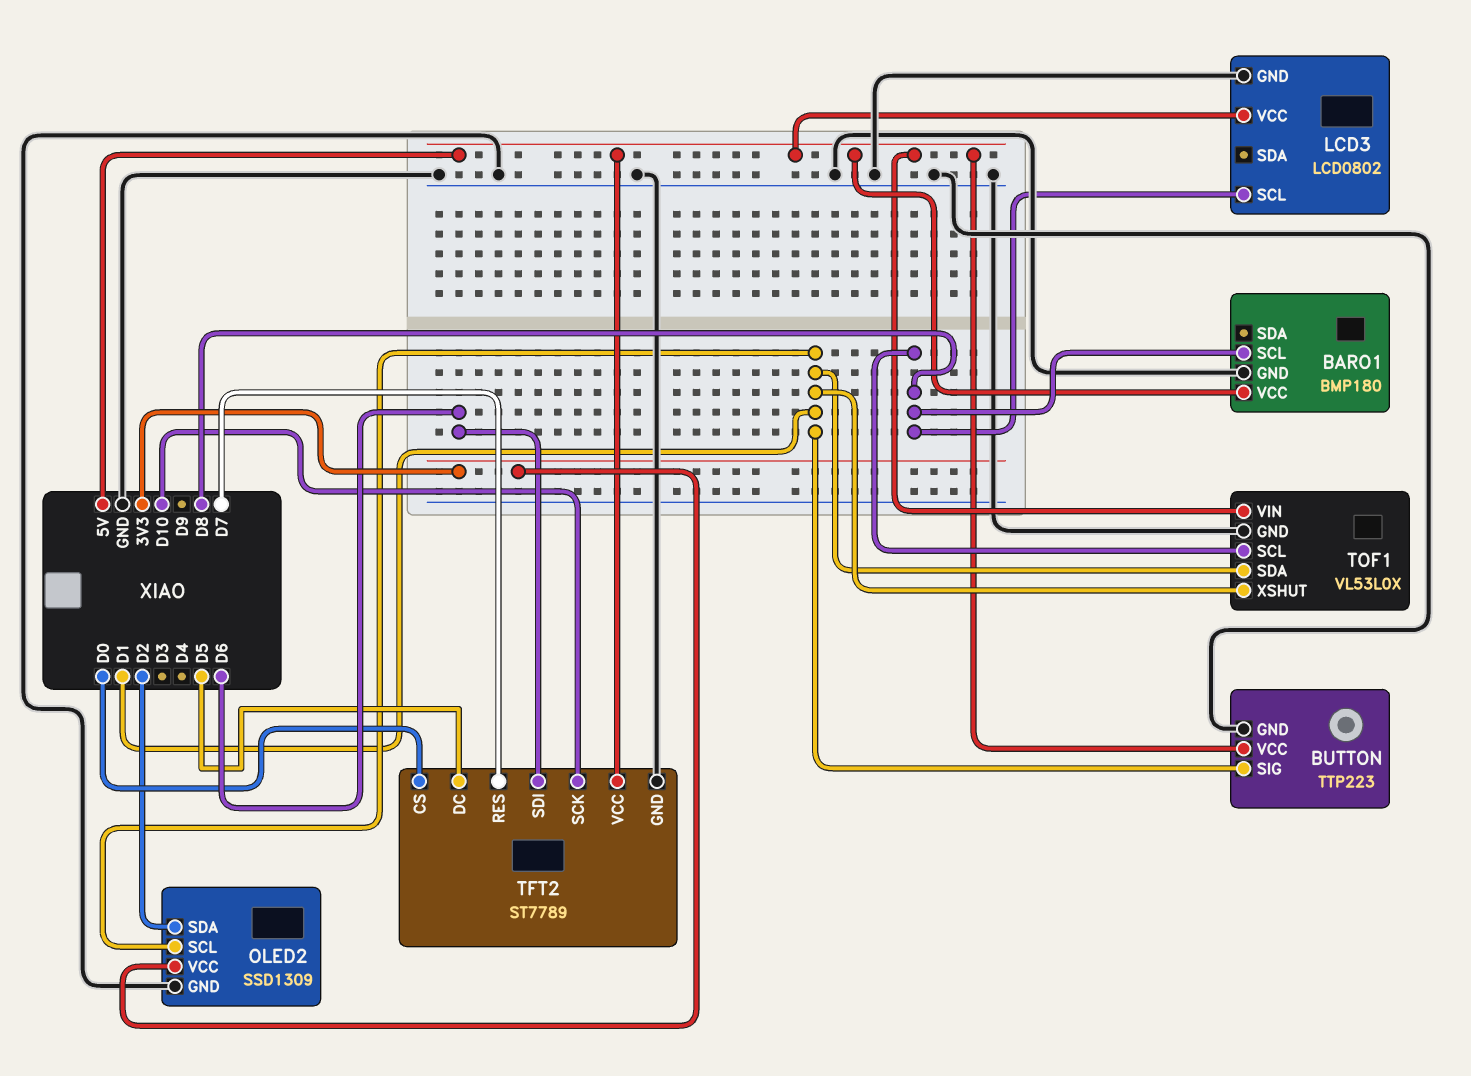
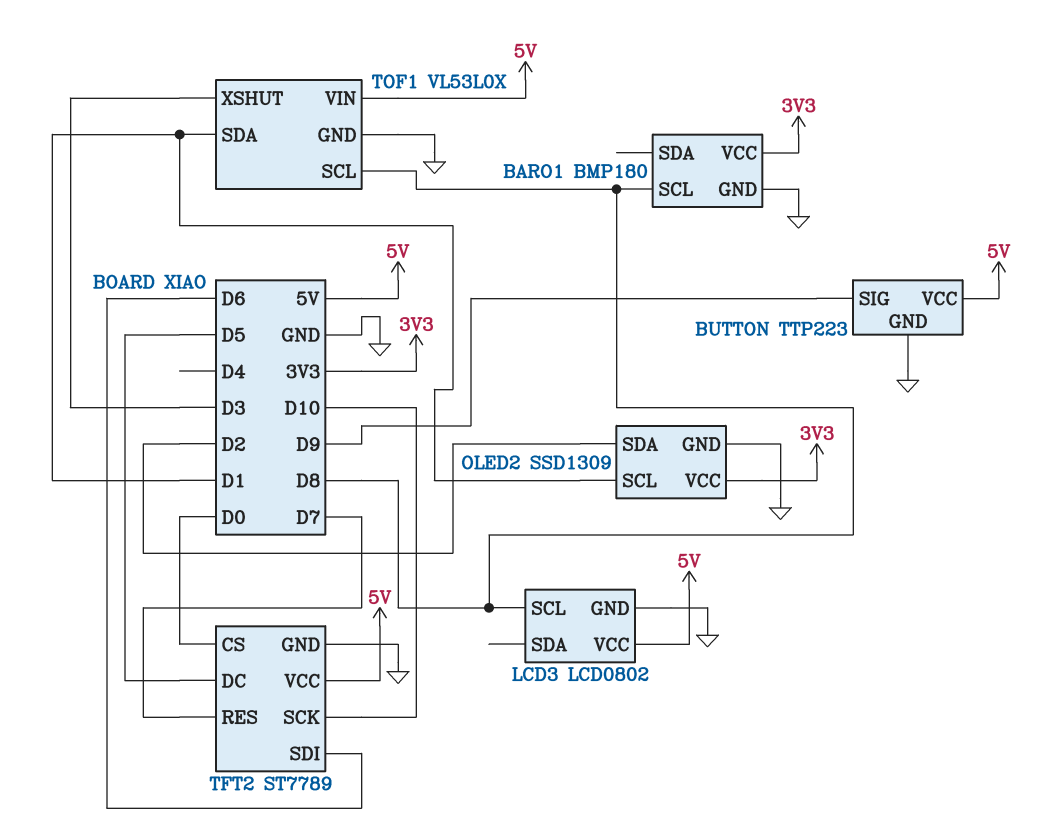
BARO1 pin VCC: 5V -> 3V3
BUTTON pin SIG: D1 -> D9
TOF1 pin XSHUT: D1 -> D3

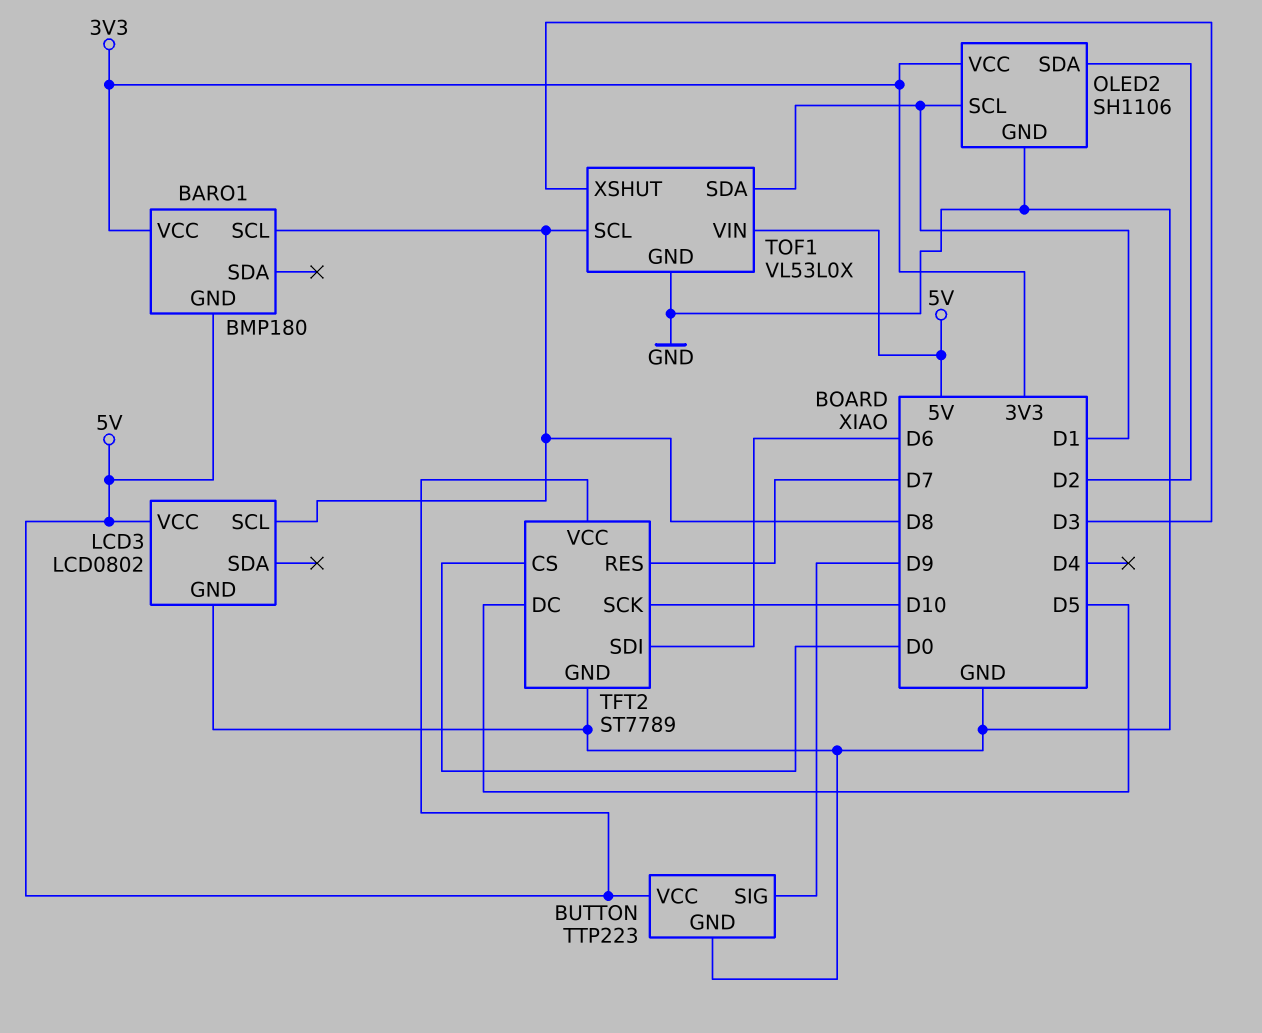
BARO1 pin GND: GND -> 5V
OLED2: SSD1309 -> SH1106

